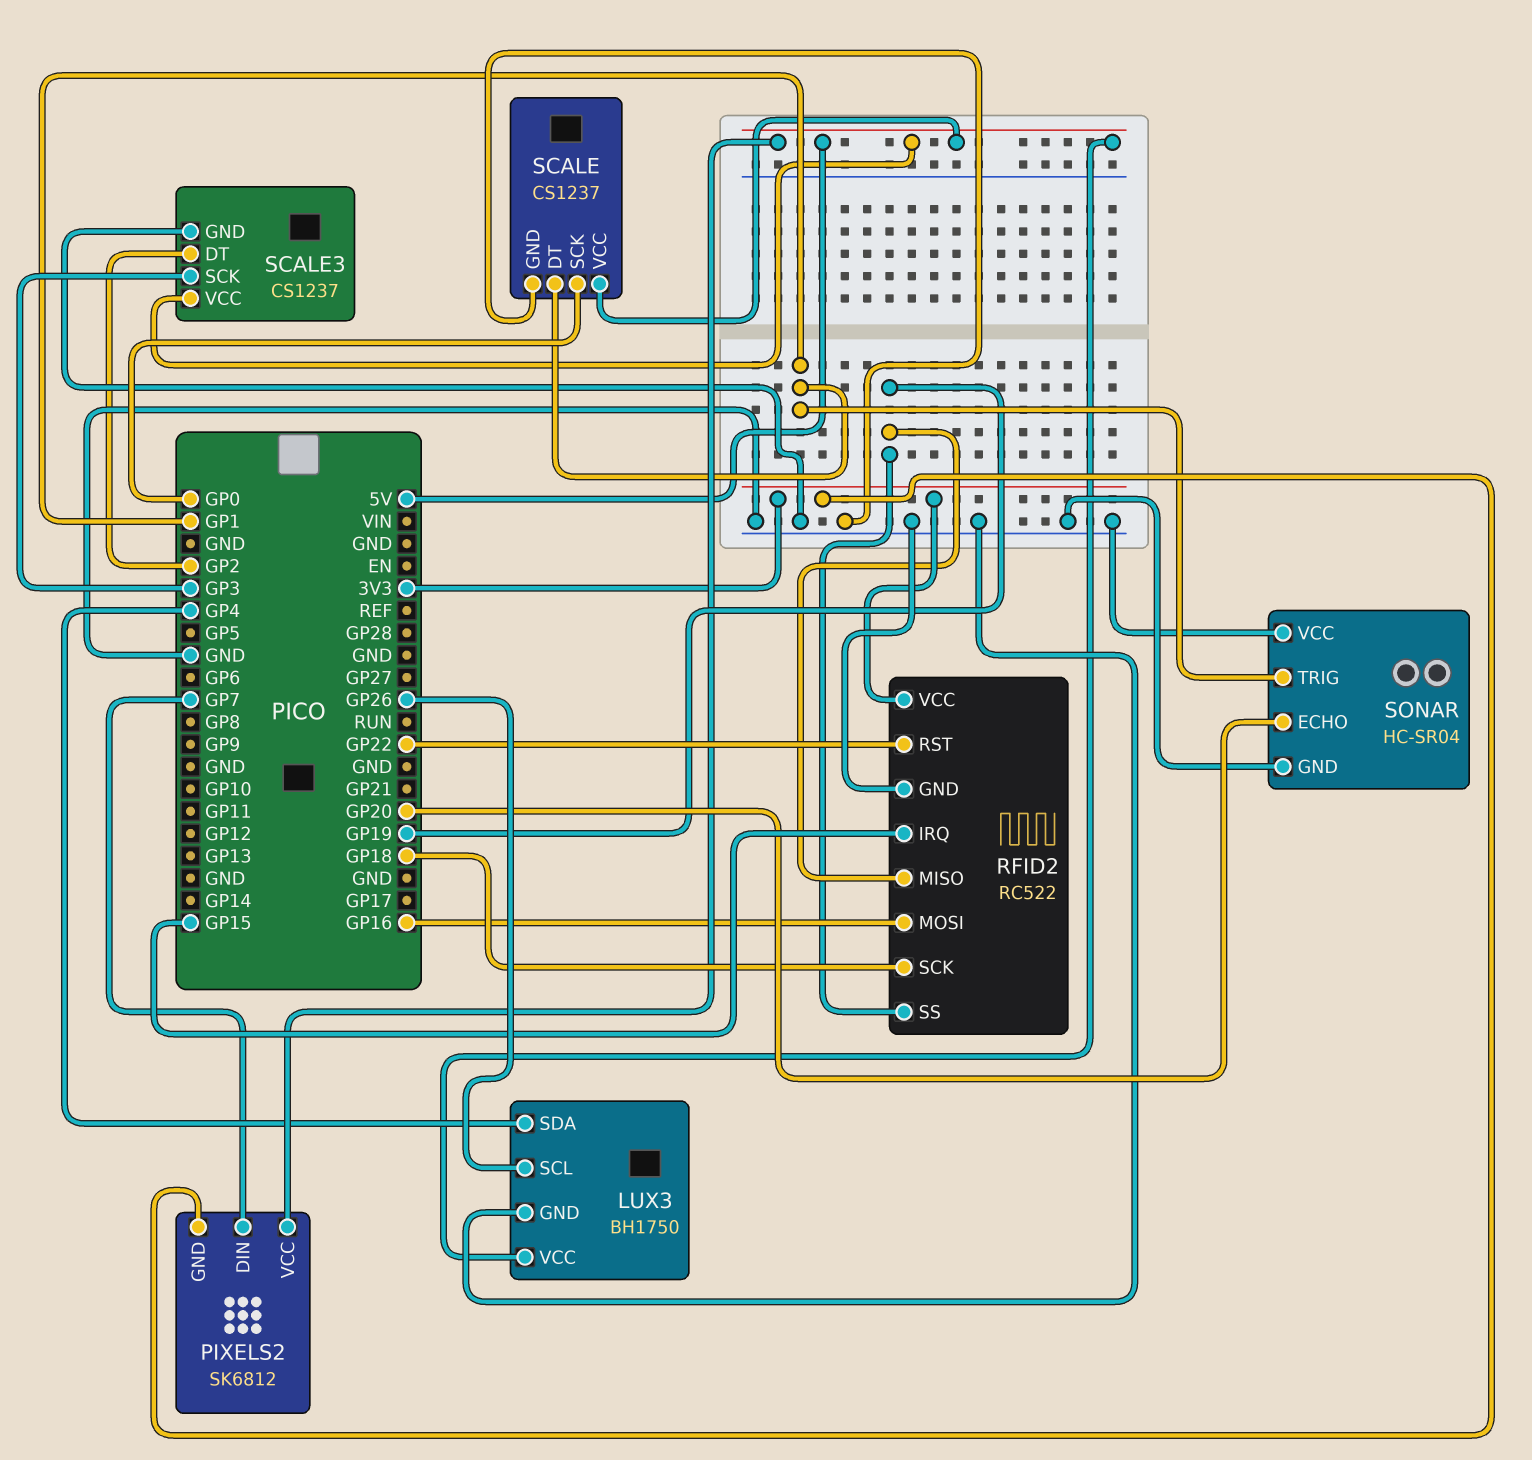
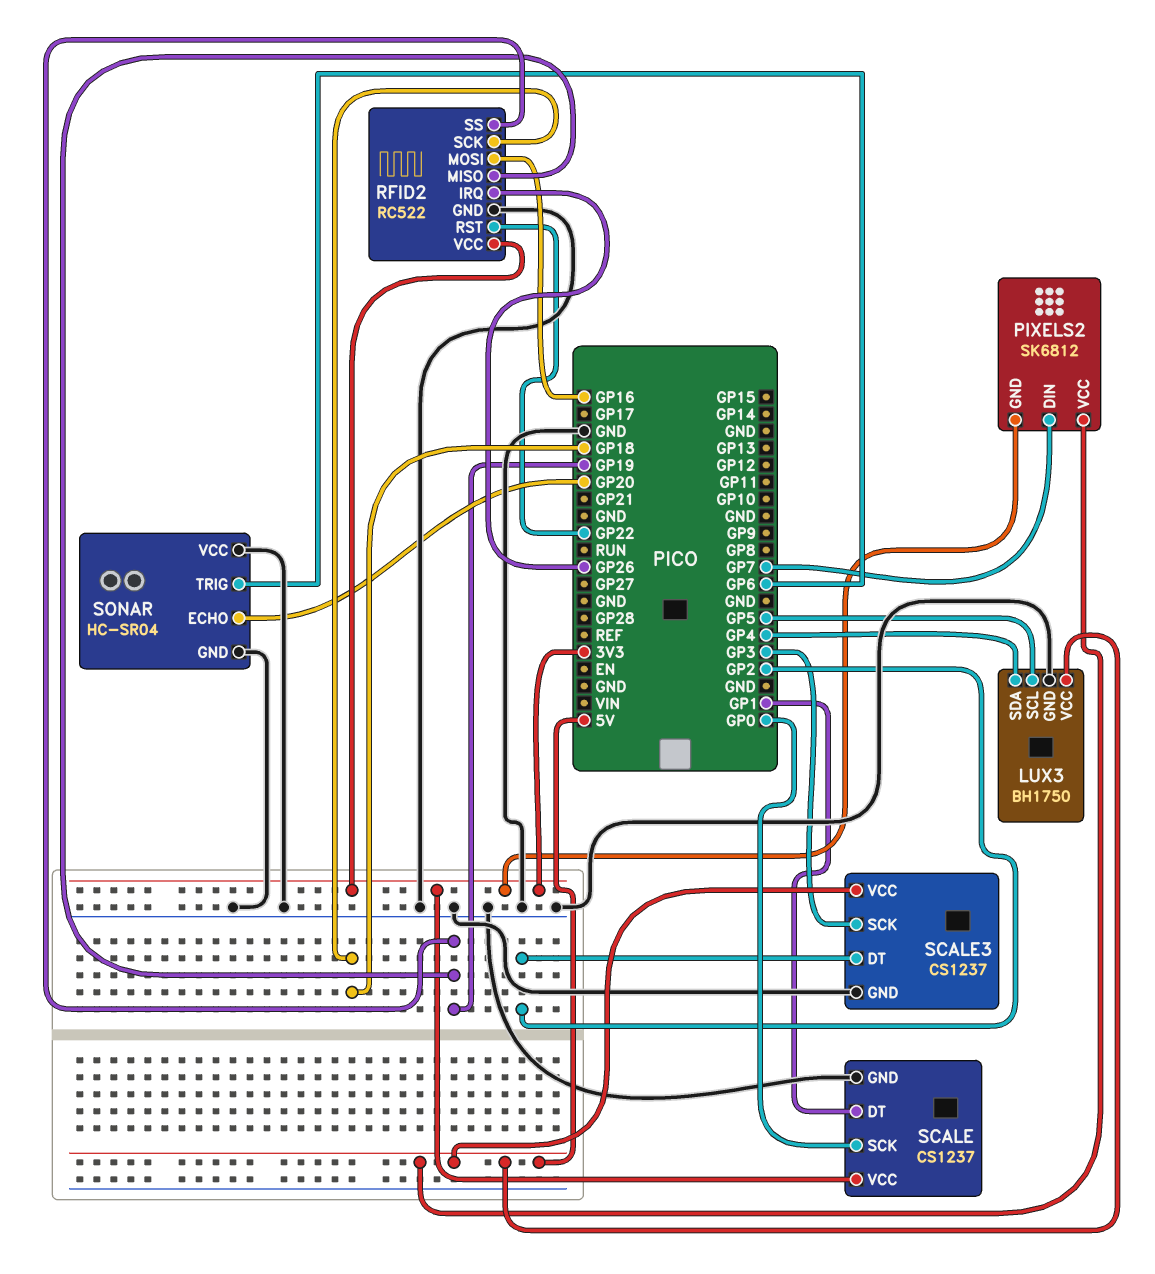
LUX3 pin SCL: GP26 -> GP5
RFID2 pin IRQ: GP15 -> GP26
SCALE pin VCC: 5V -> 3V3
SONAR pin TRIG: GP1 -> GP6

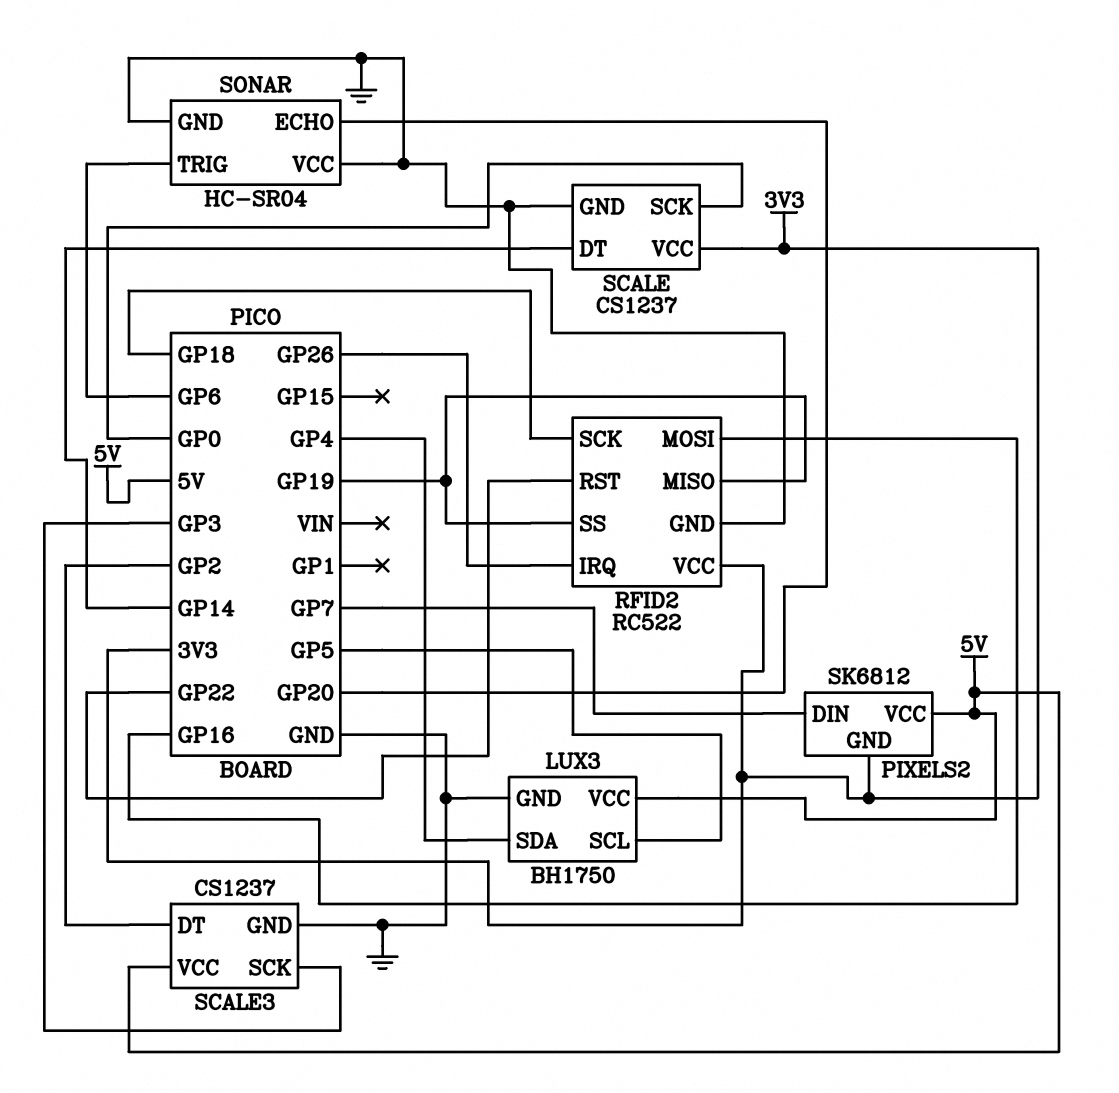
SCALE pin DT: GP1 -> GP14

